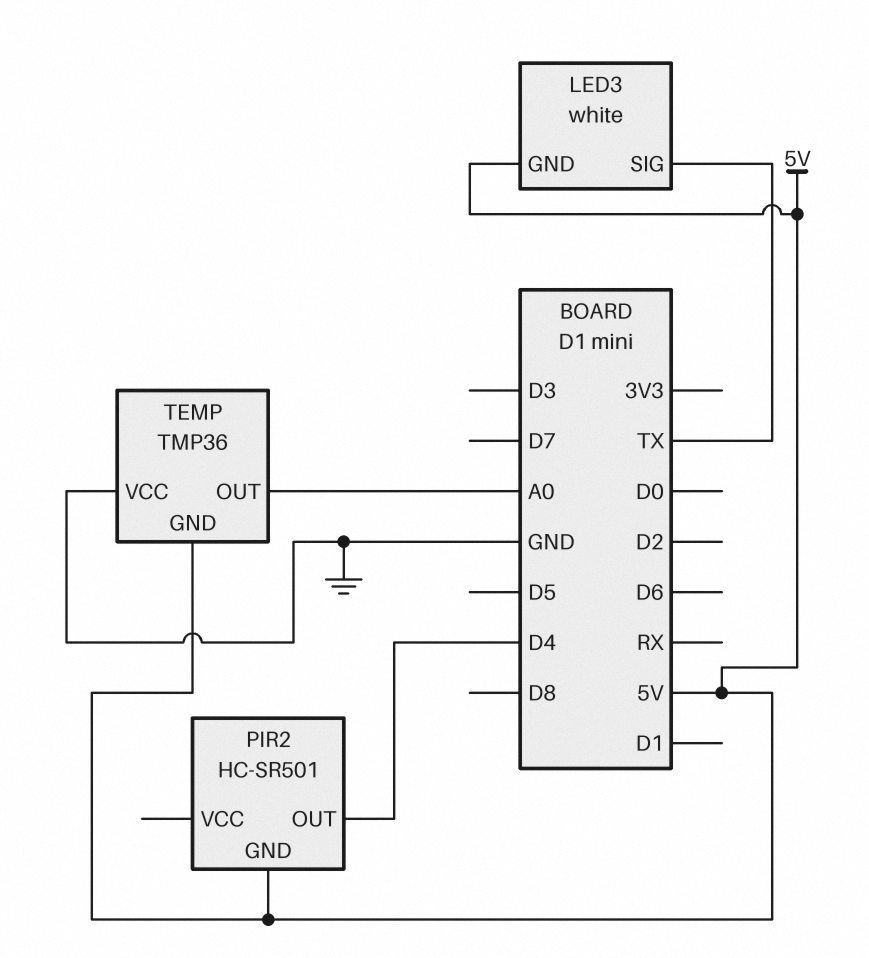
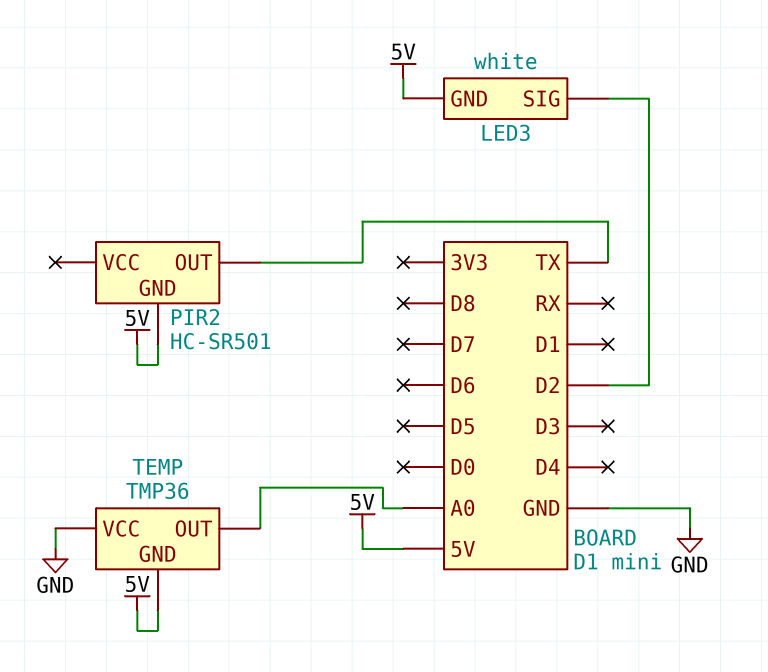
LED3 pin SIG: TX -> D2
PIR2 pin OUT: D4 -> TX

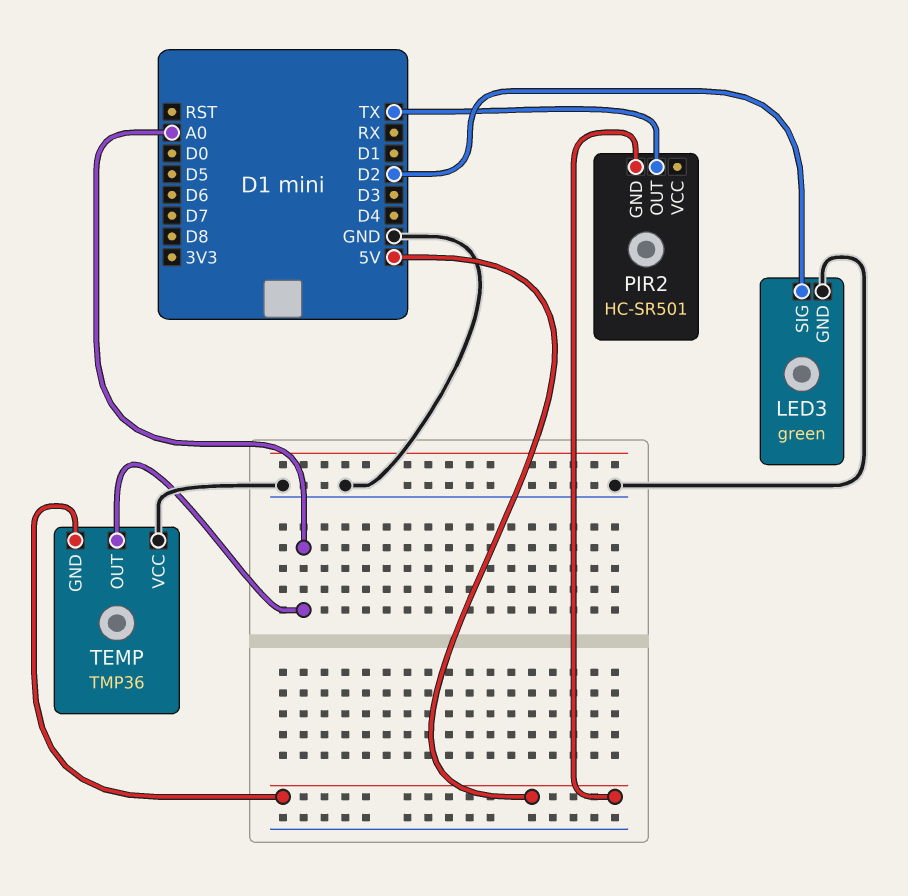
LED3: white -> green
LED3 pin GND: 5V -> GND

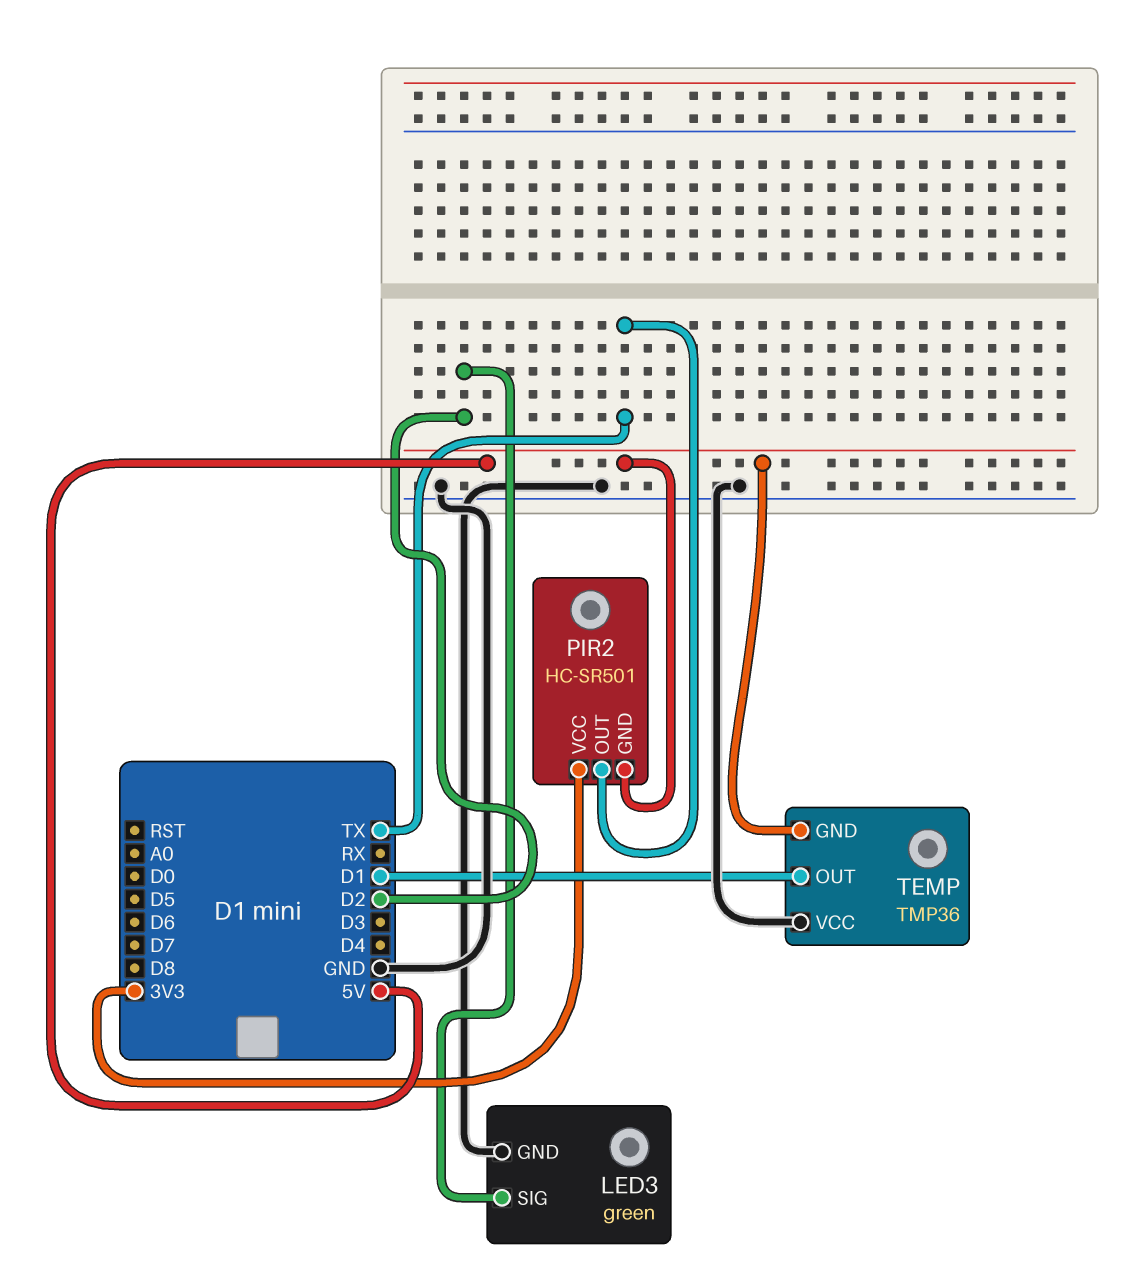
PIR2 pin VCC: none -> 3V3
TEMP pin OUT: A0 -> D1

